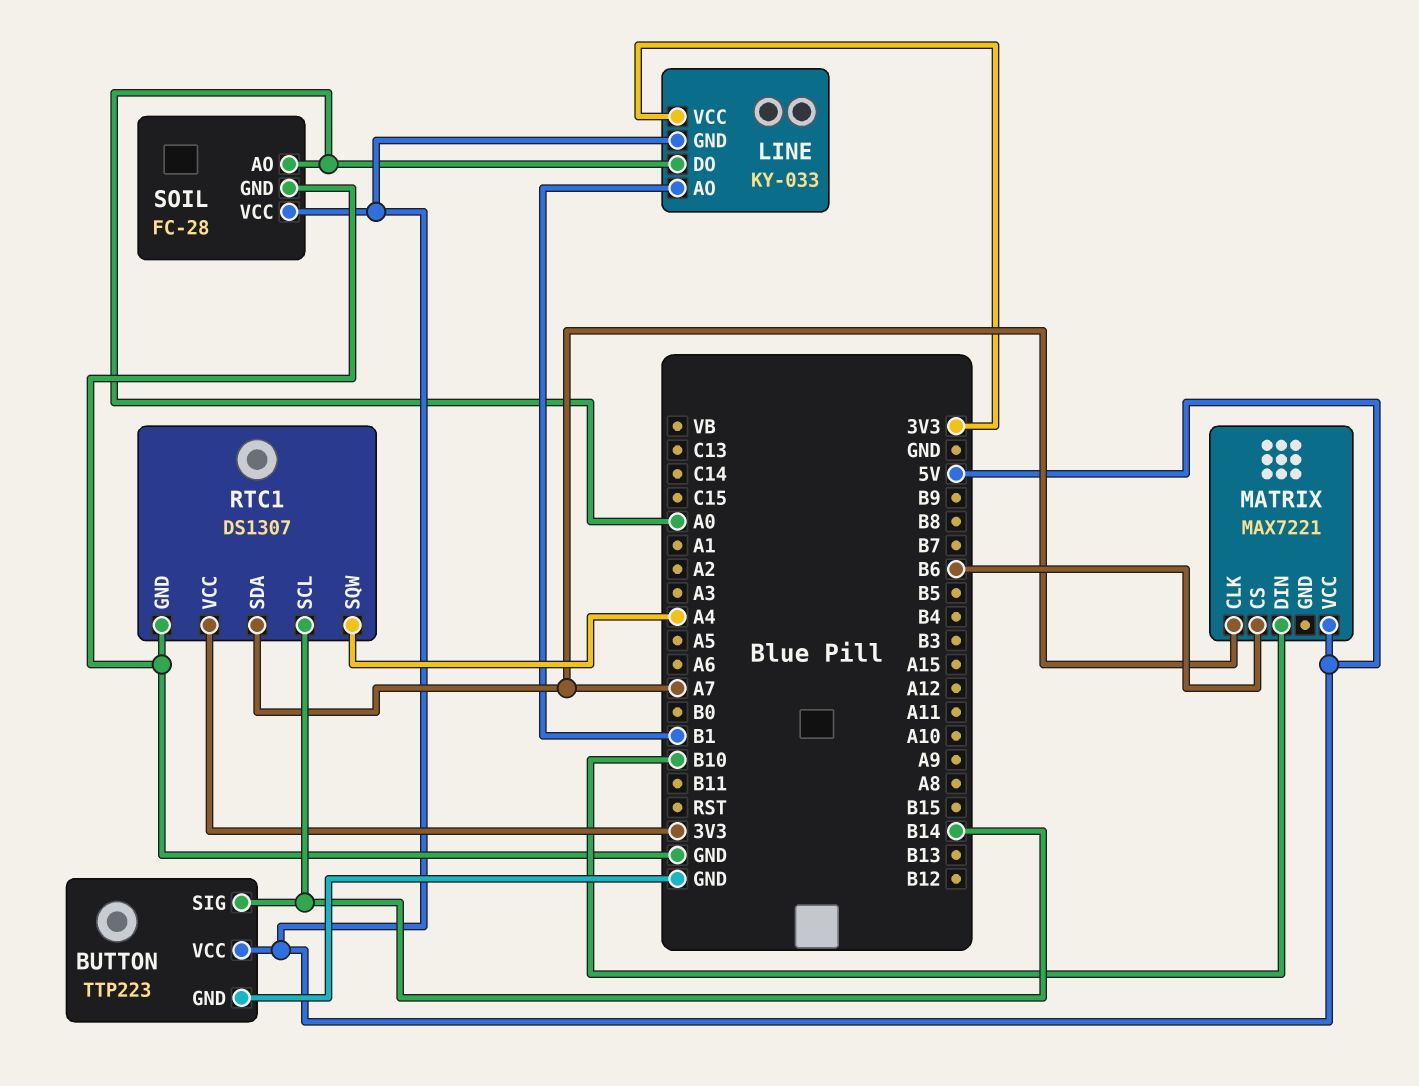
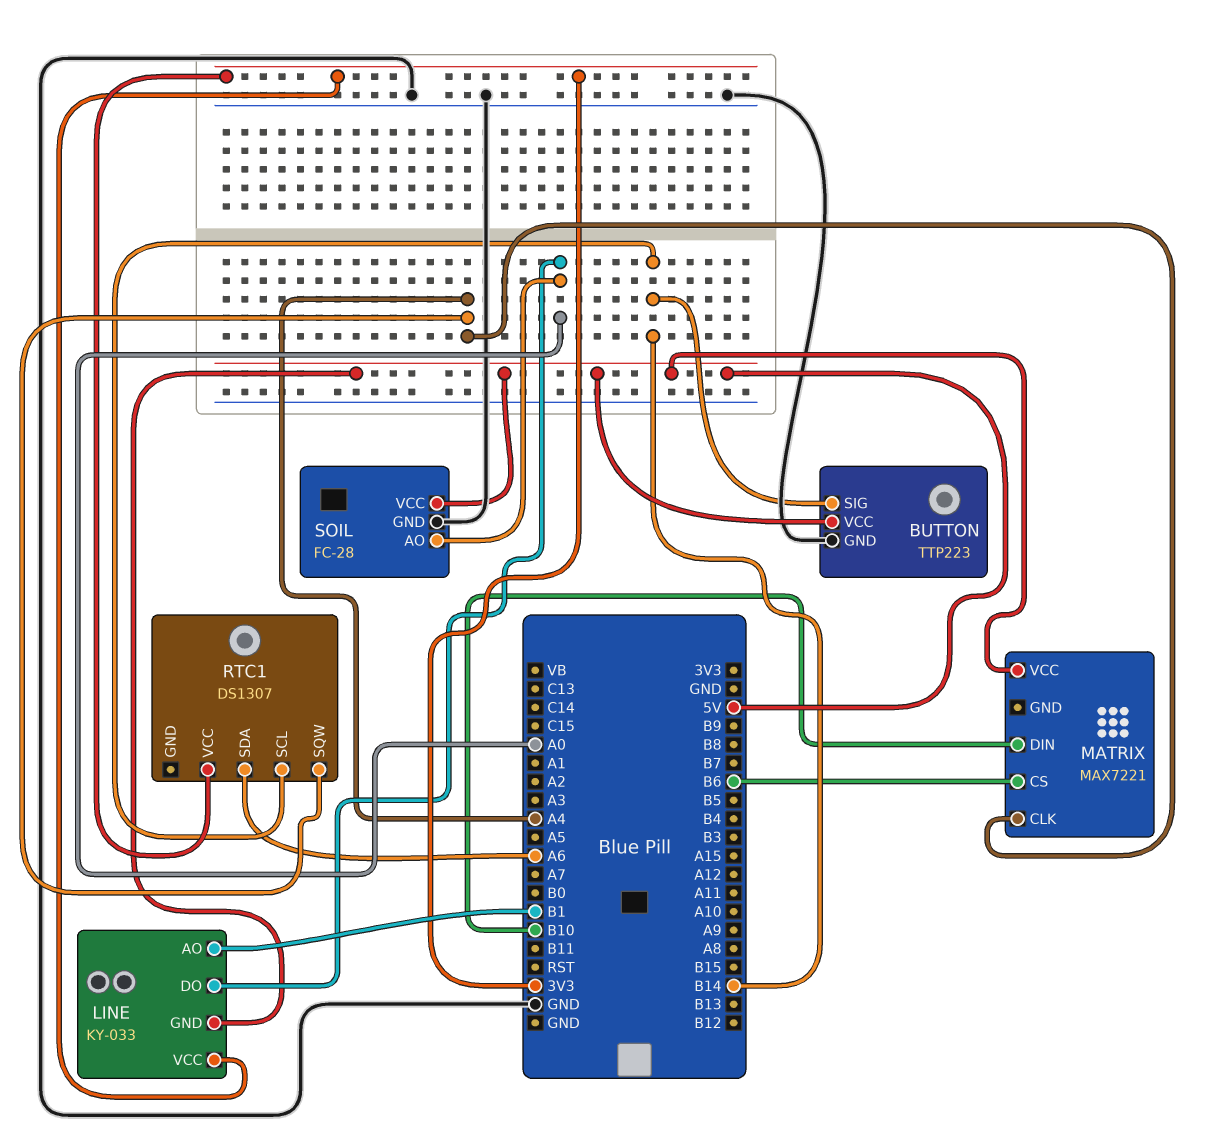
MATRIX pin CLK: A7 -> A4
RTC1 pin GND: GND -> none
RTC1 pin SDA: A7 -> A6

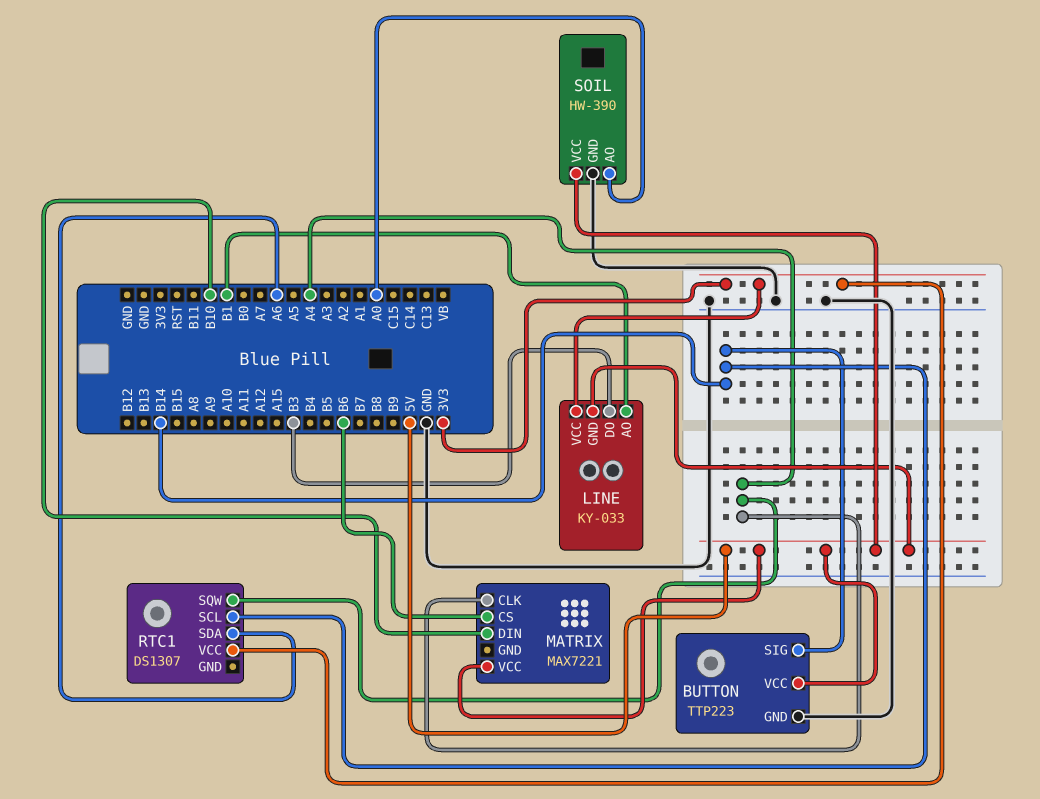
LINE pin DO: A0 -> B3
SOIL: FC-28 -> HW-390

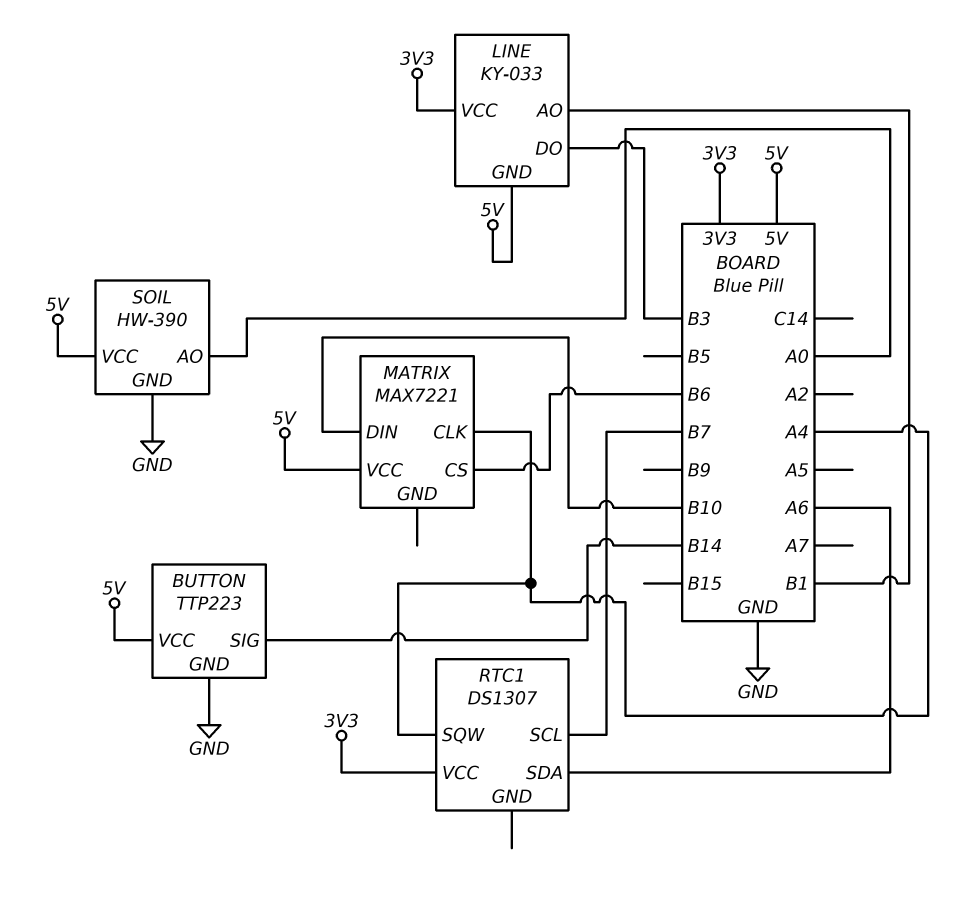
RTC1 pin SCL: B14 -> B7

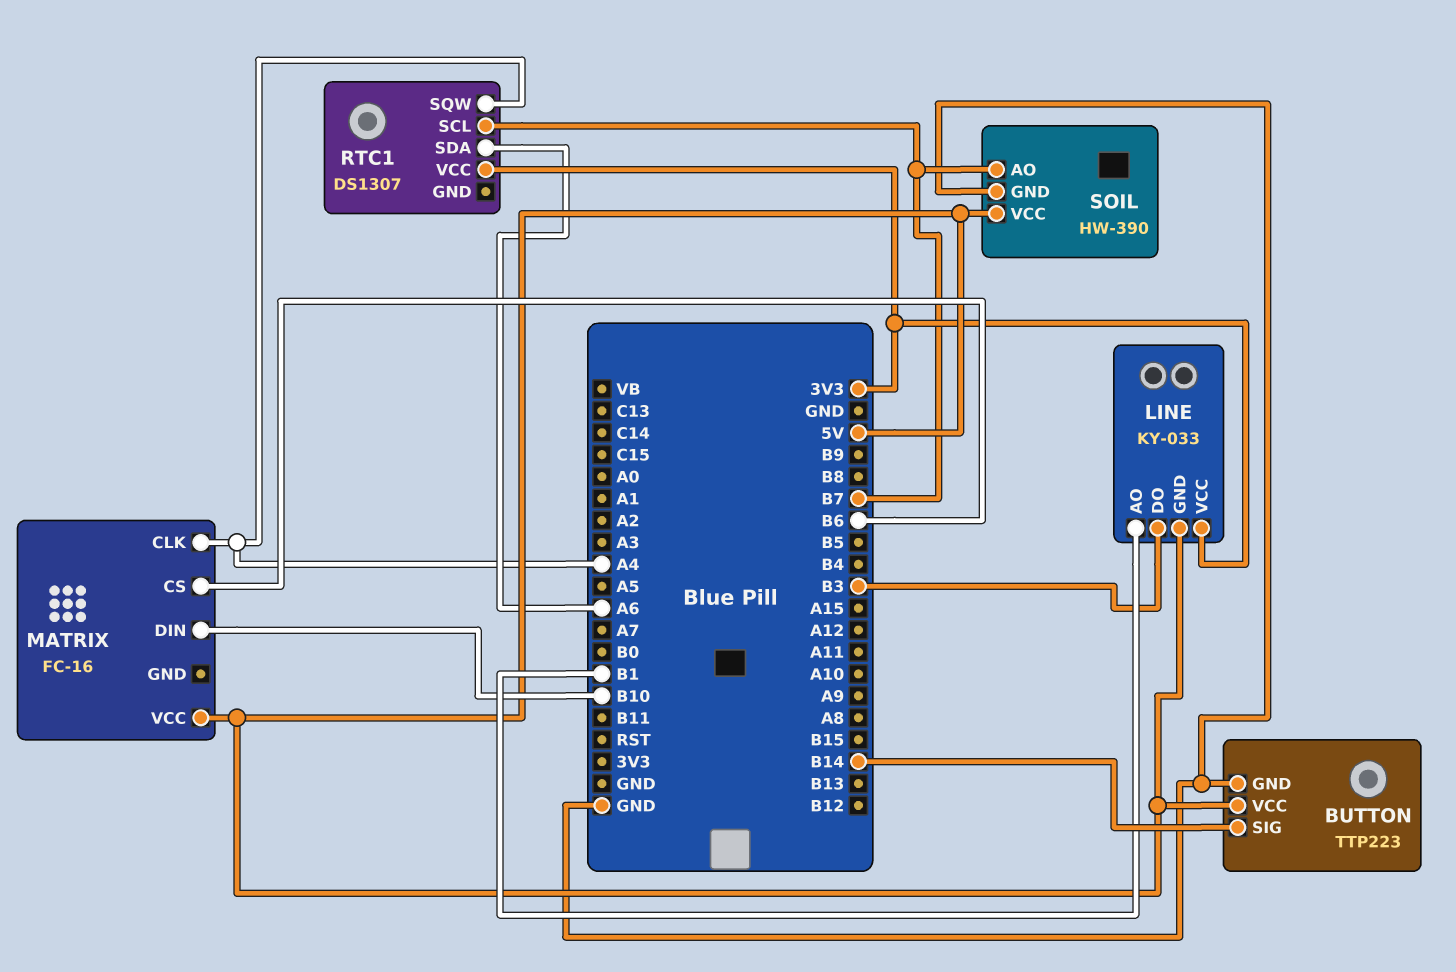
MATRIX: MAX7221 -> FC-16
SOIL pin AO: A0 -> B7

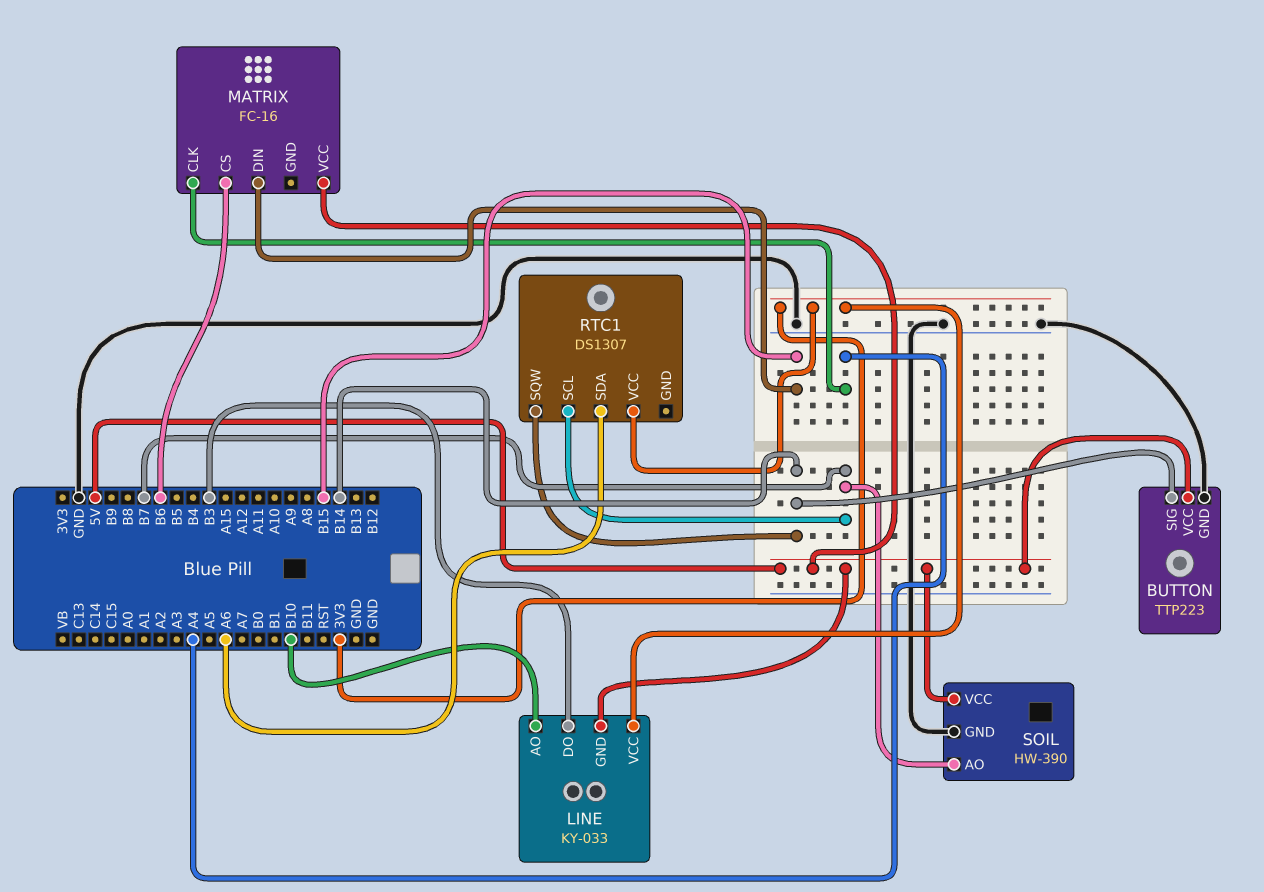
LINE pin AO: B1 -> B10
MATRIX pin DIN: B10 -> B15
RTC1 pin SQW: A4 -> B14

